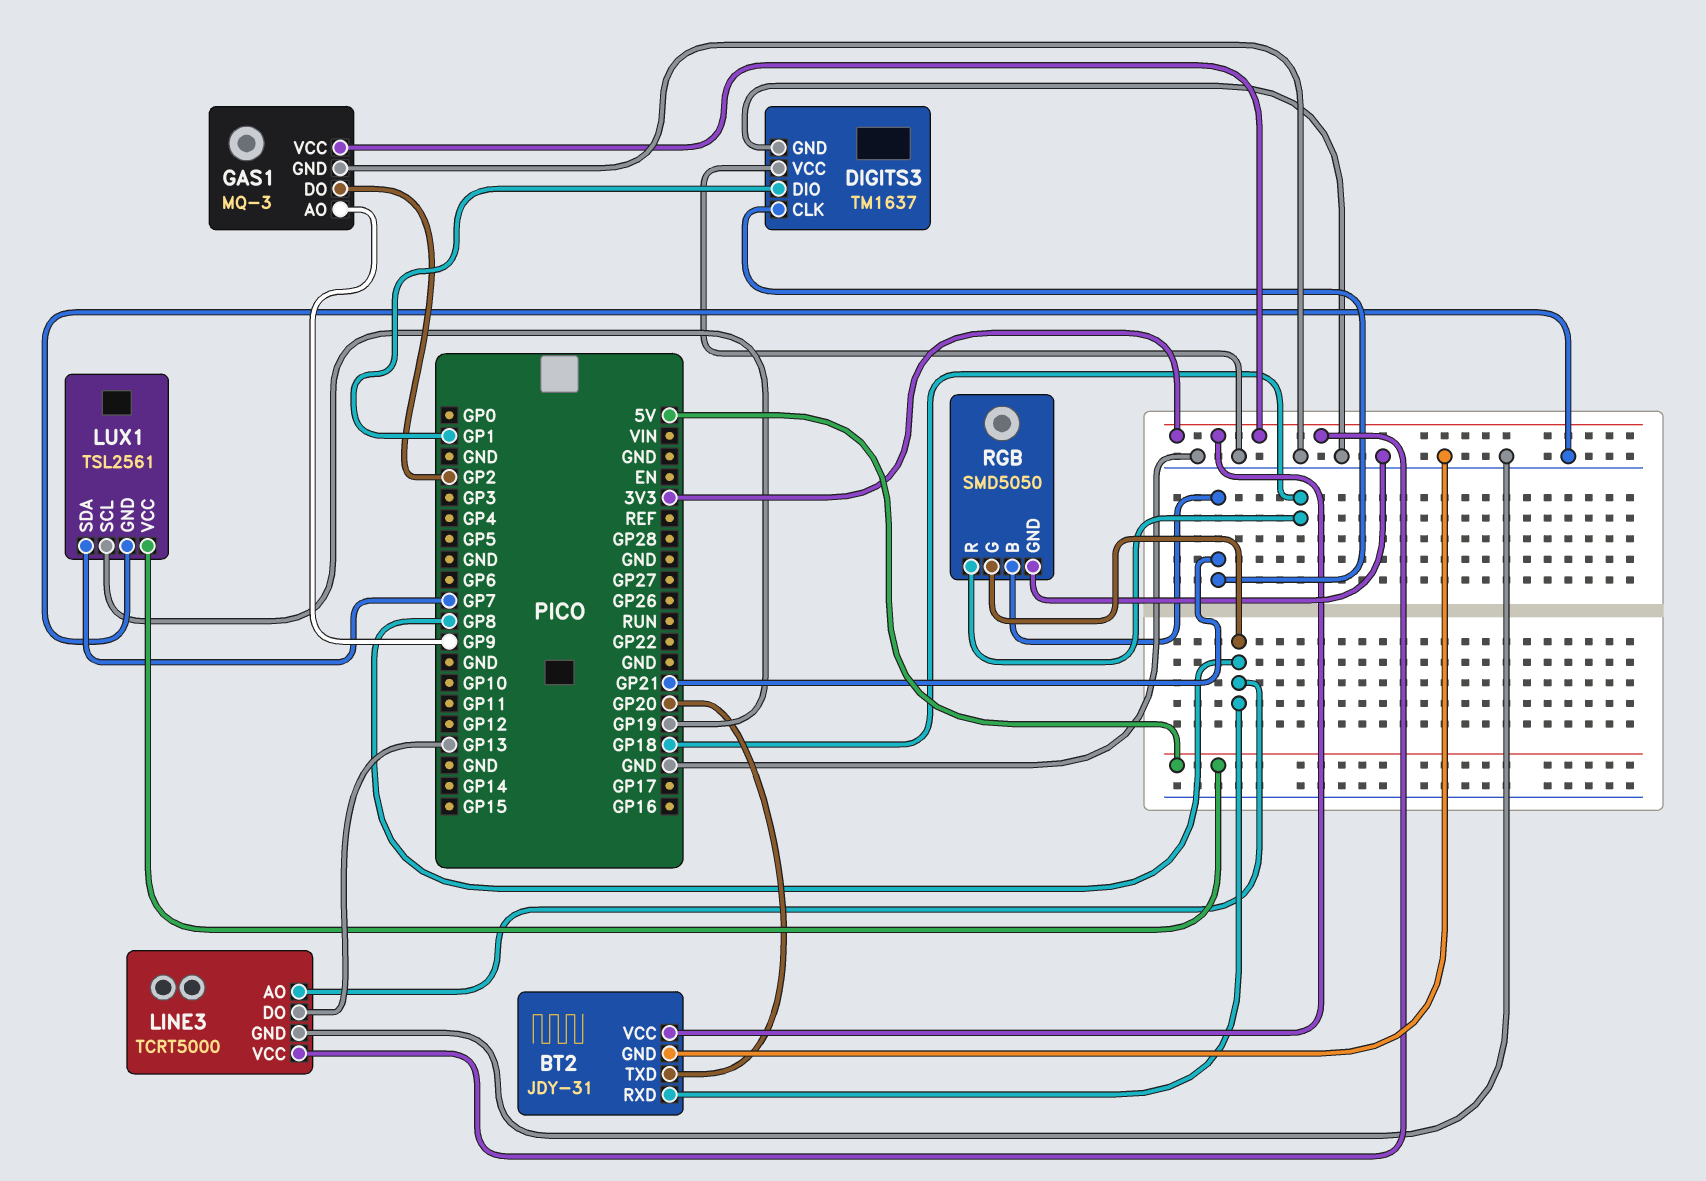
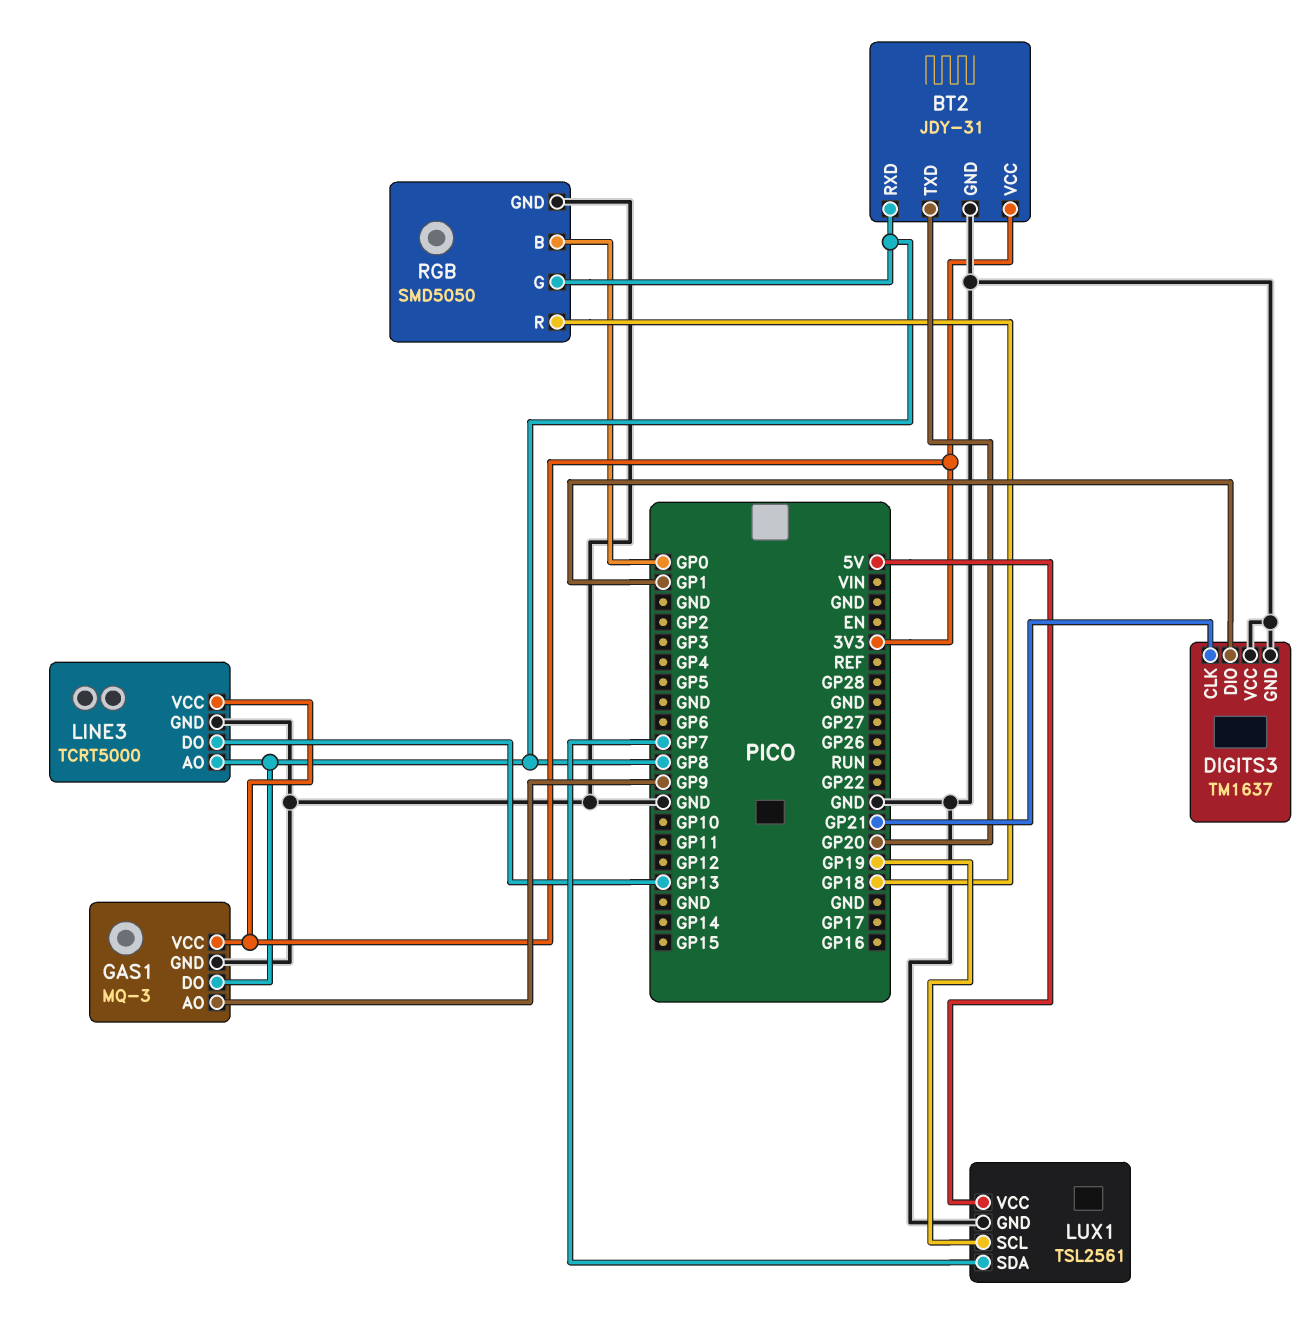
GAS1 pin DO: GP2 -> GP8
RGB pin B: GP21 -> GP0

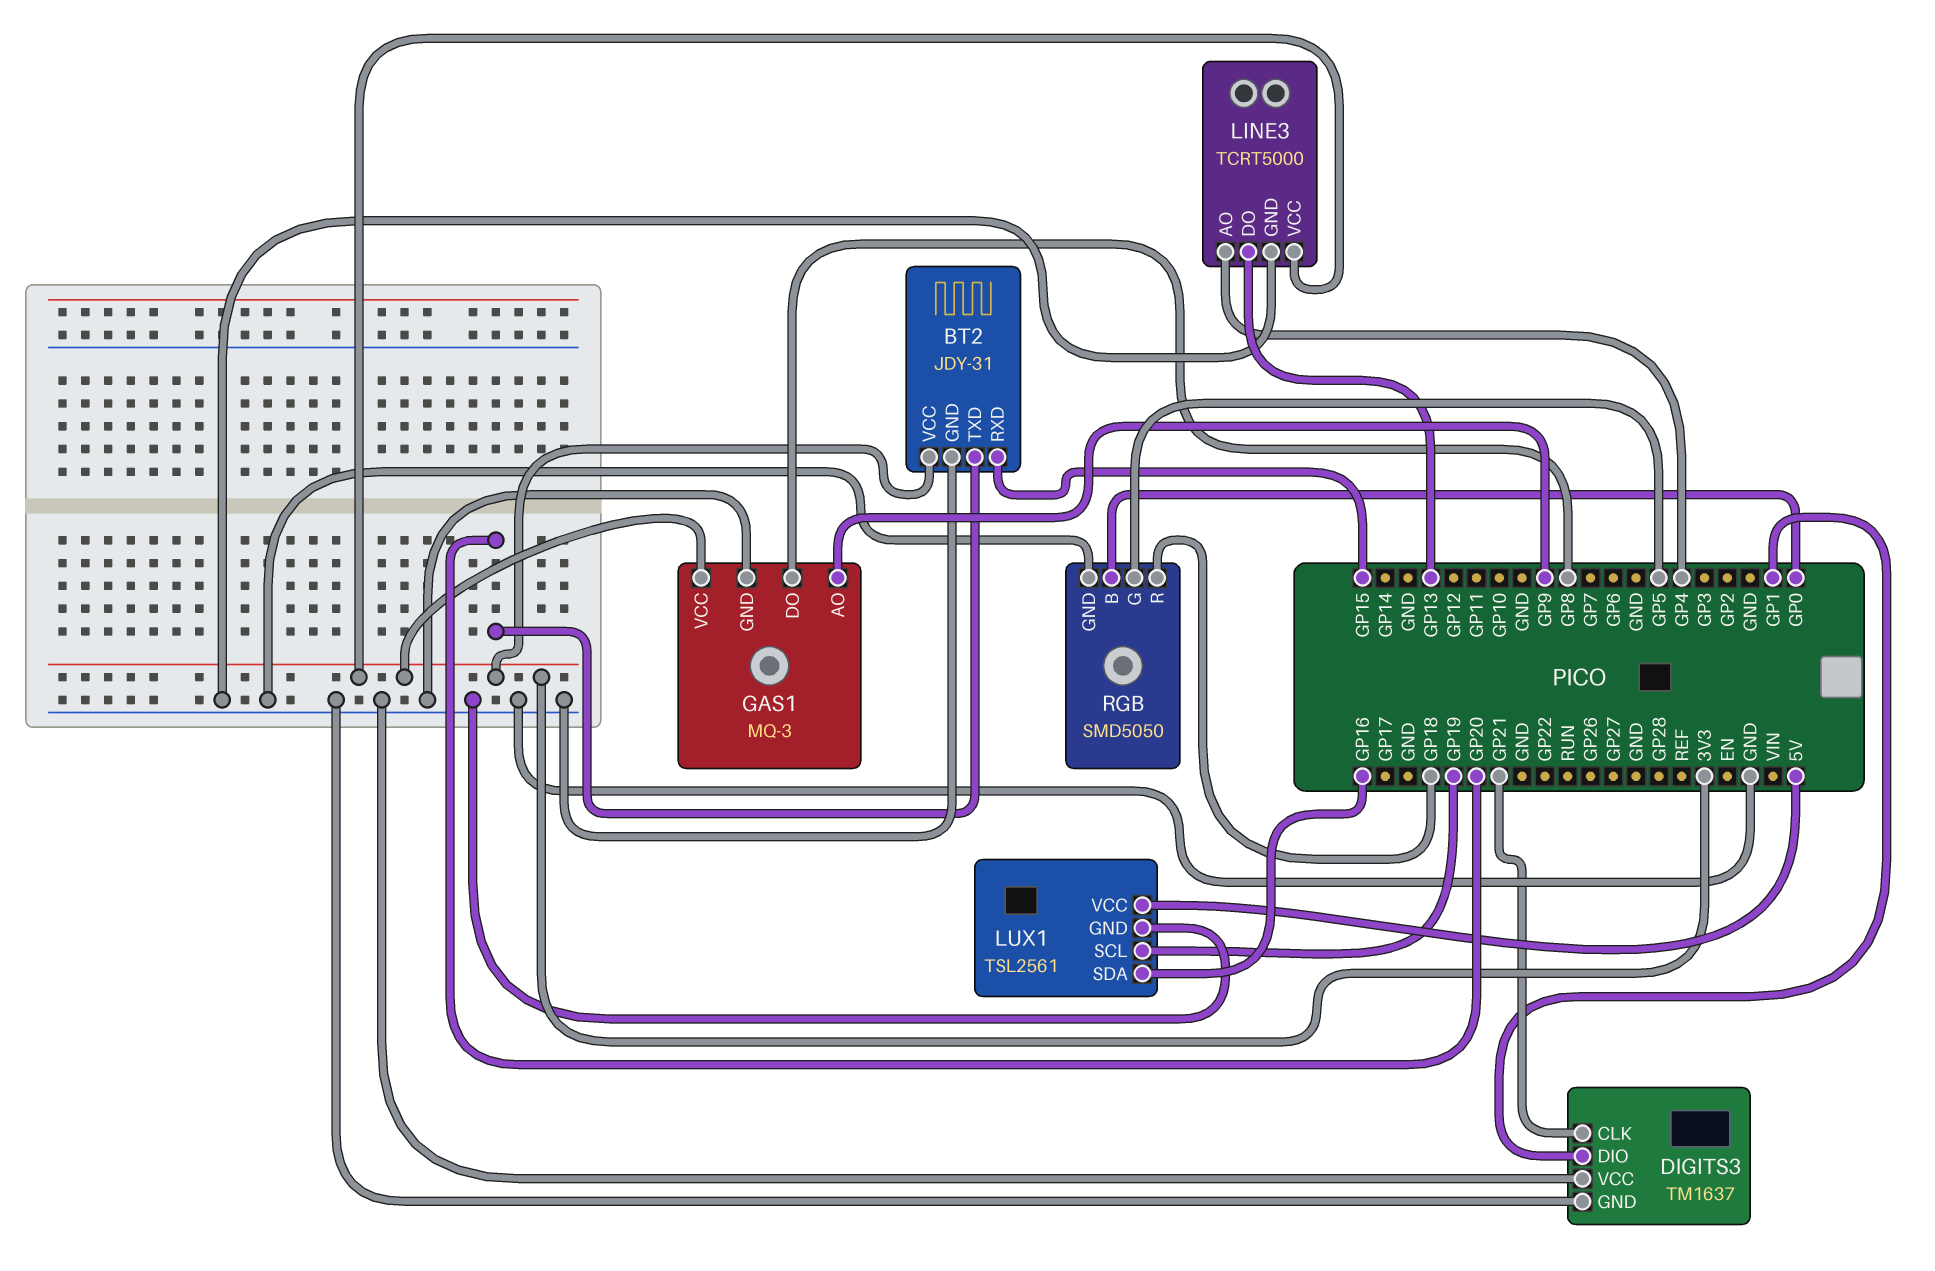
BT2 pin RXD: GP8 -> GP15
LINE3 pin AO: GP8 -> GP4
LUX1 pin SDA: GP7 -> GP16
RGB pin G: GP8 -> GP5

